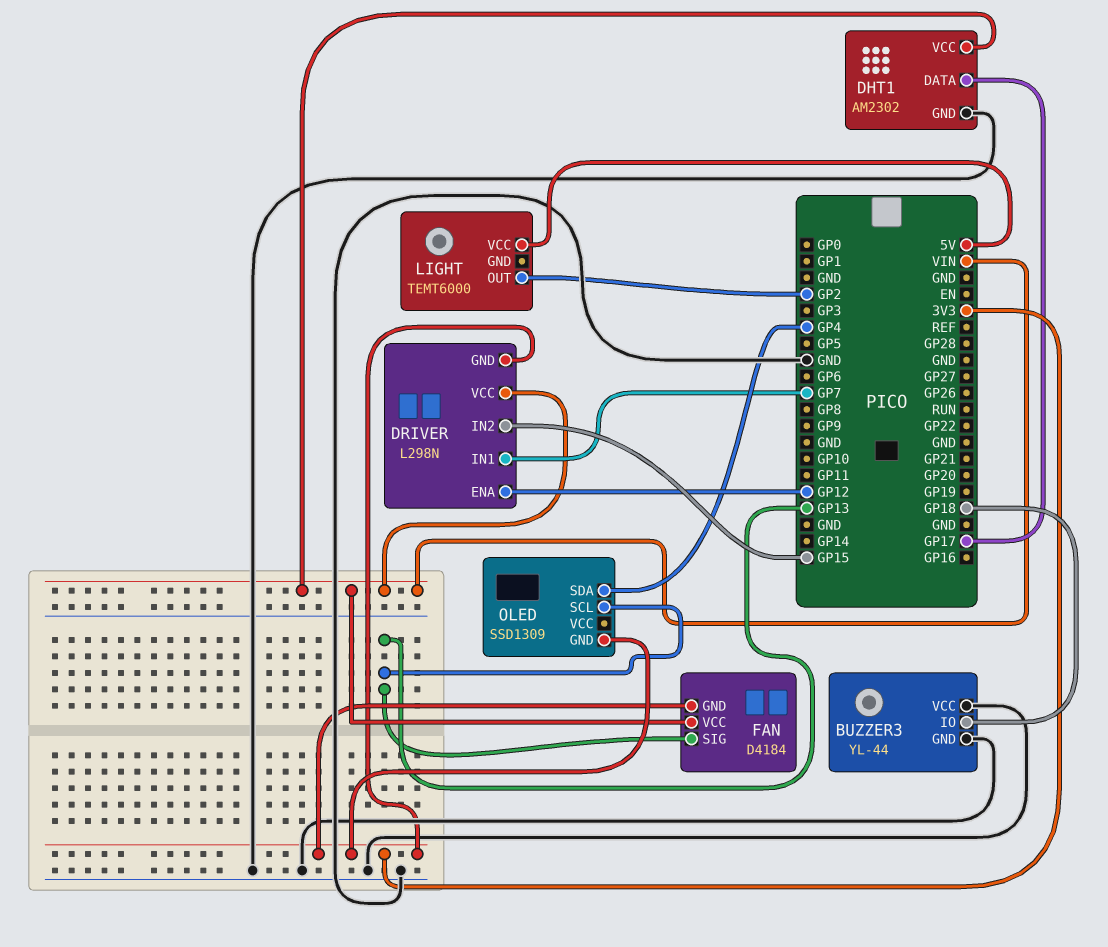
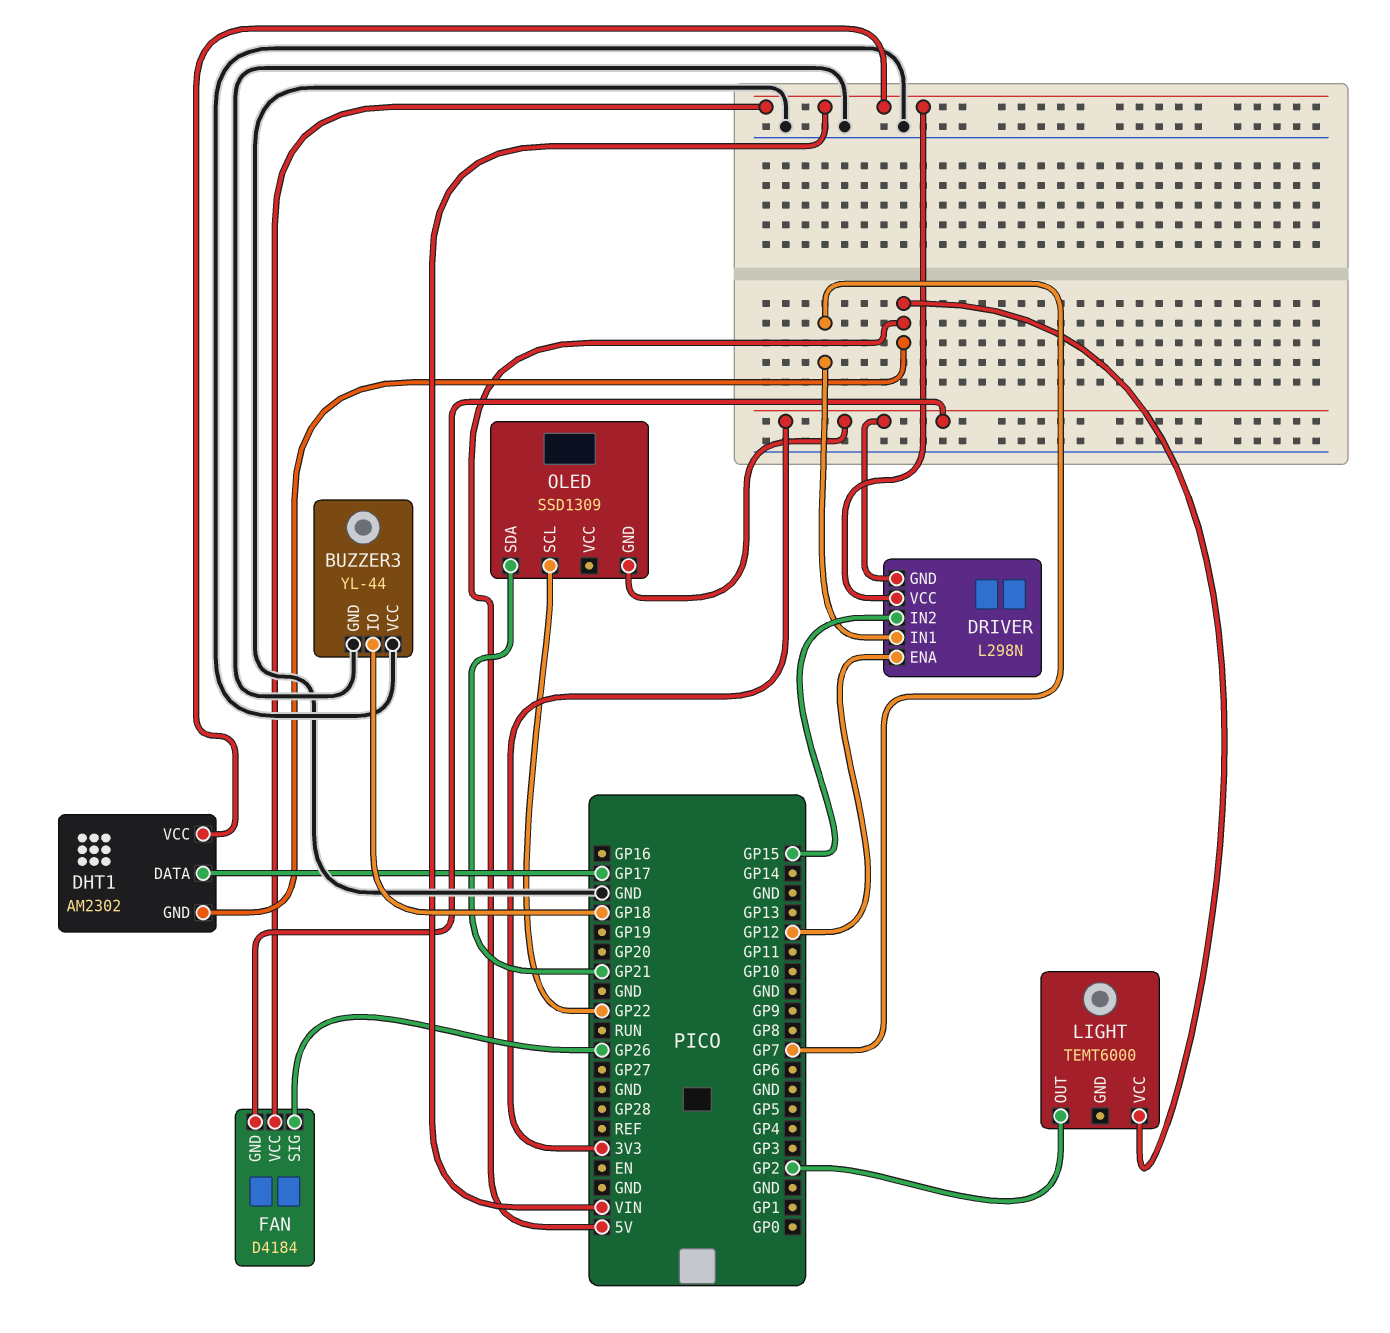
DHT1 pin GND: GND -> 5V
FAN pin SIG: GP13 -> GP26
OLED pin SCL: GP13 -> GP22
OLED pin SDA: GP4 -> GP21

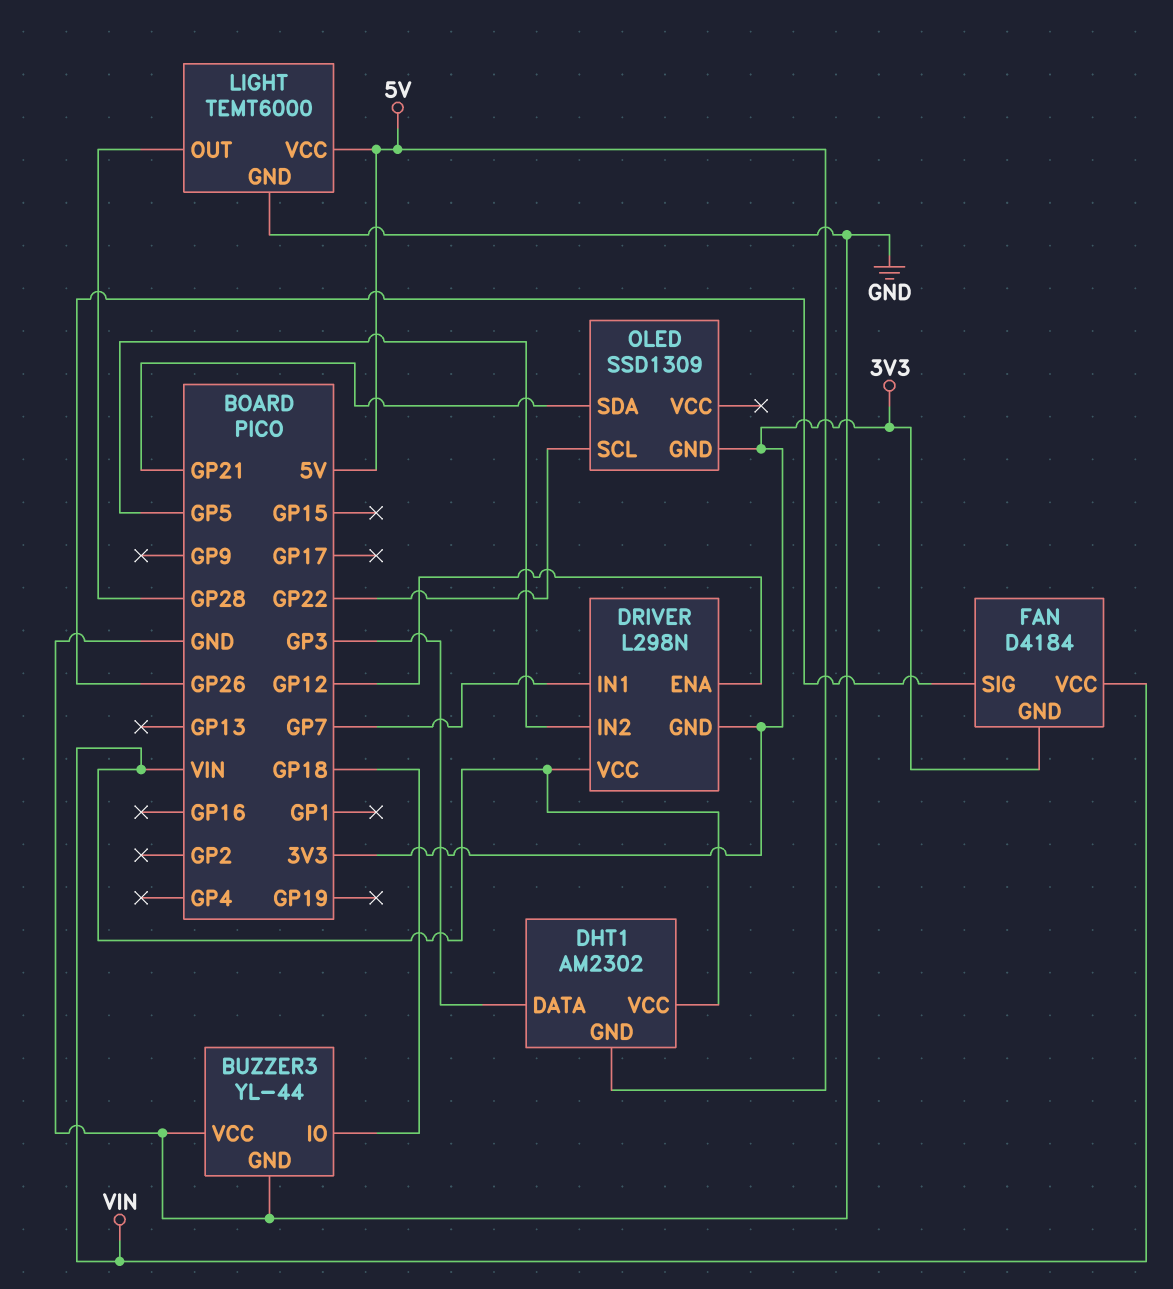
DHT1 pin DATA: GP17 -> GP3
DRIVER pin IN2: GP15 -> GP5
LIGHT pin GND: none -> GND
LIGHT pin OUT: GP2 -> GP28

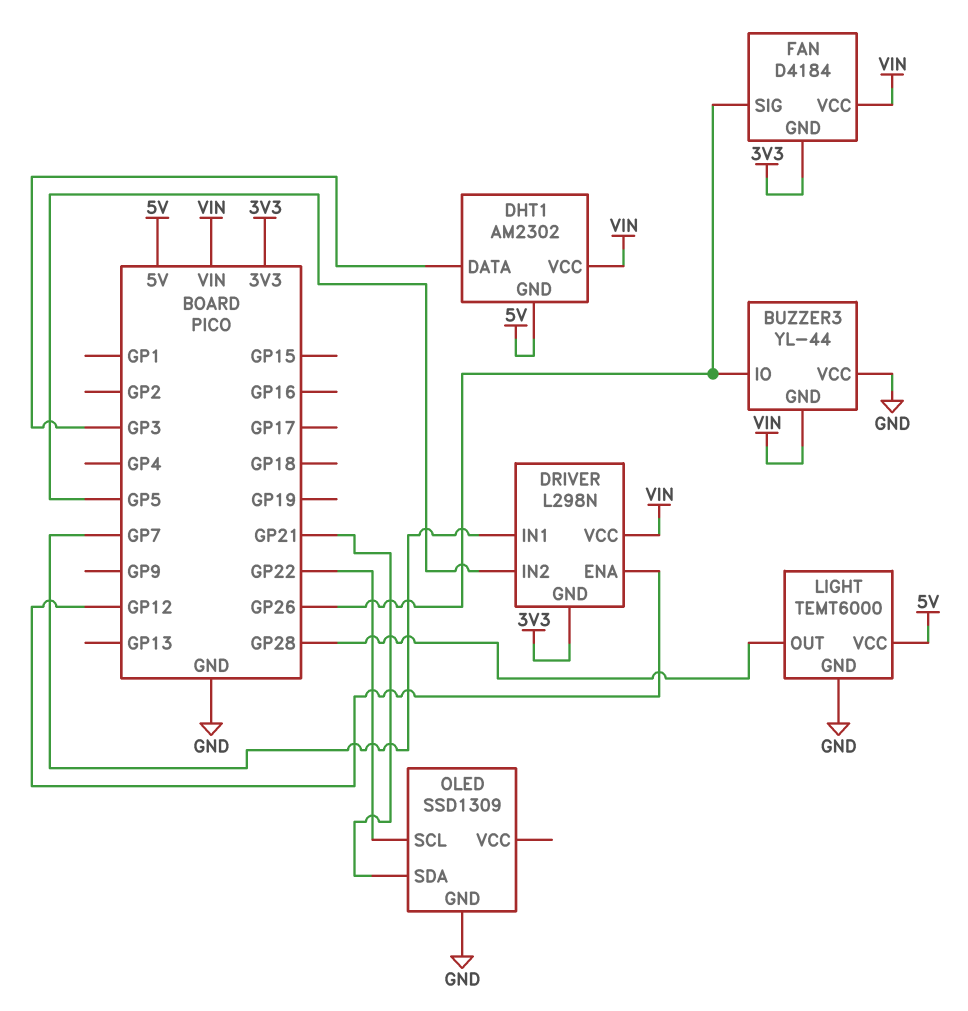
BUZZER3 pin GND: GND -> VIN
BUZZER3 pin IO: GP18 -> GP26
OLED pin GND: 3V3 -> GND

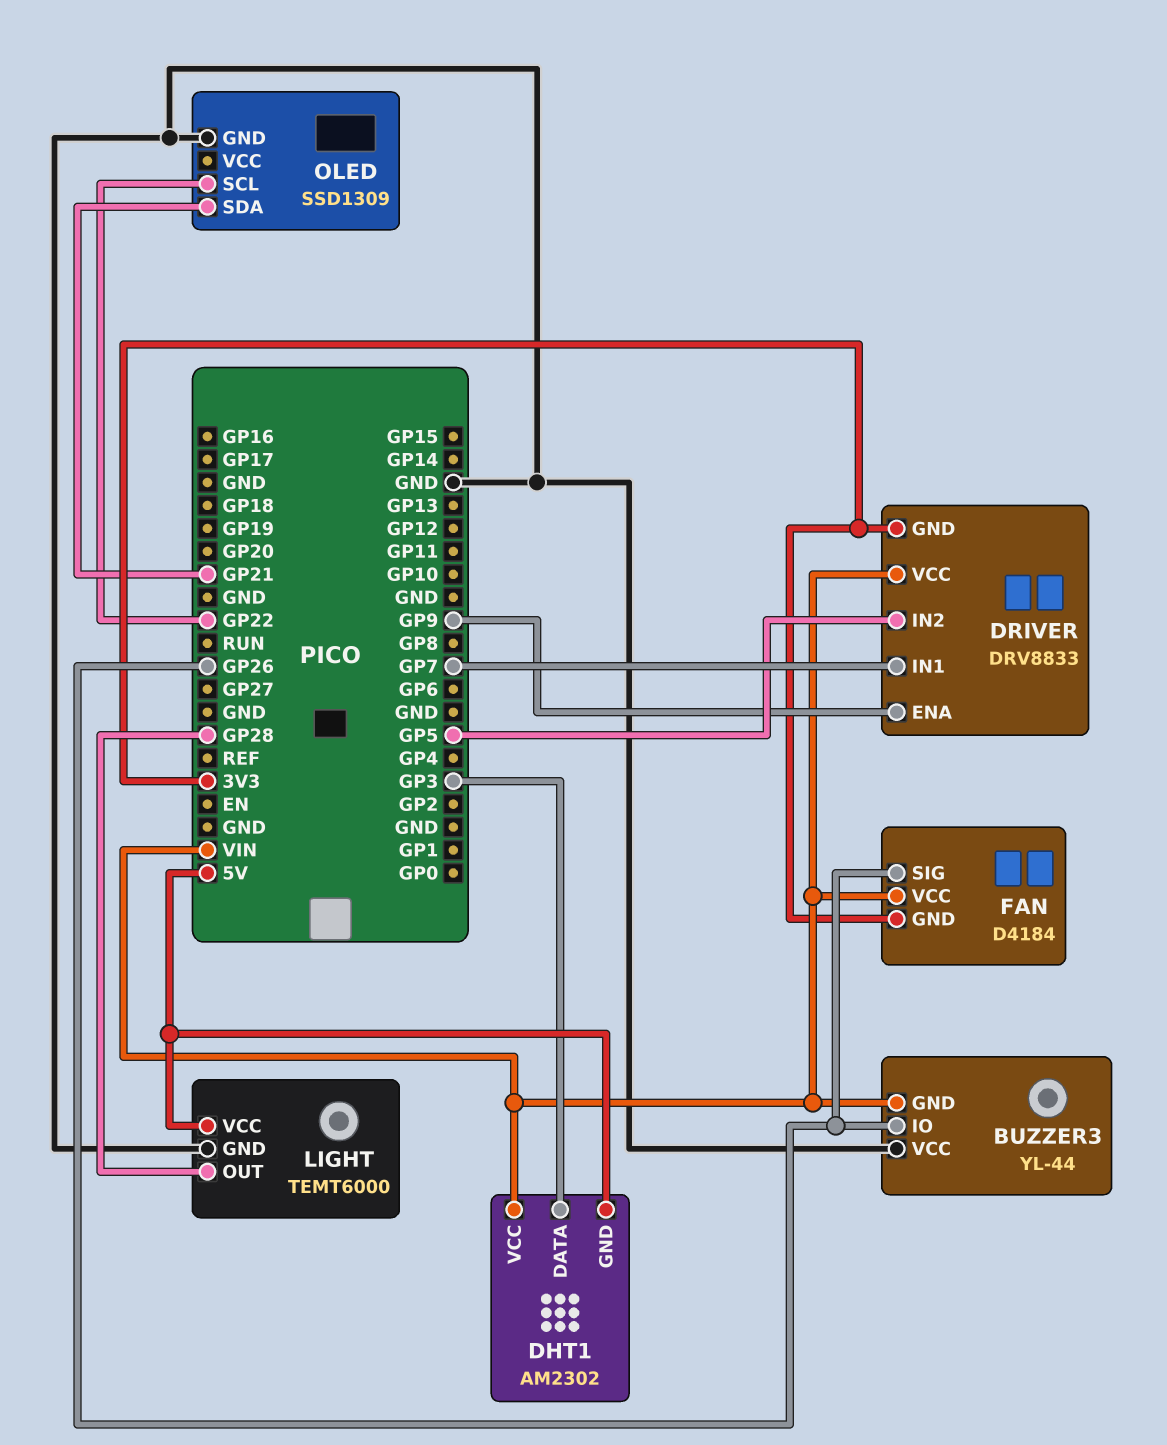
DRIVER: L298N -> DRV8833
DRIVER pin ENA: GP12 -> GP9

